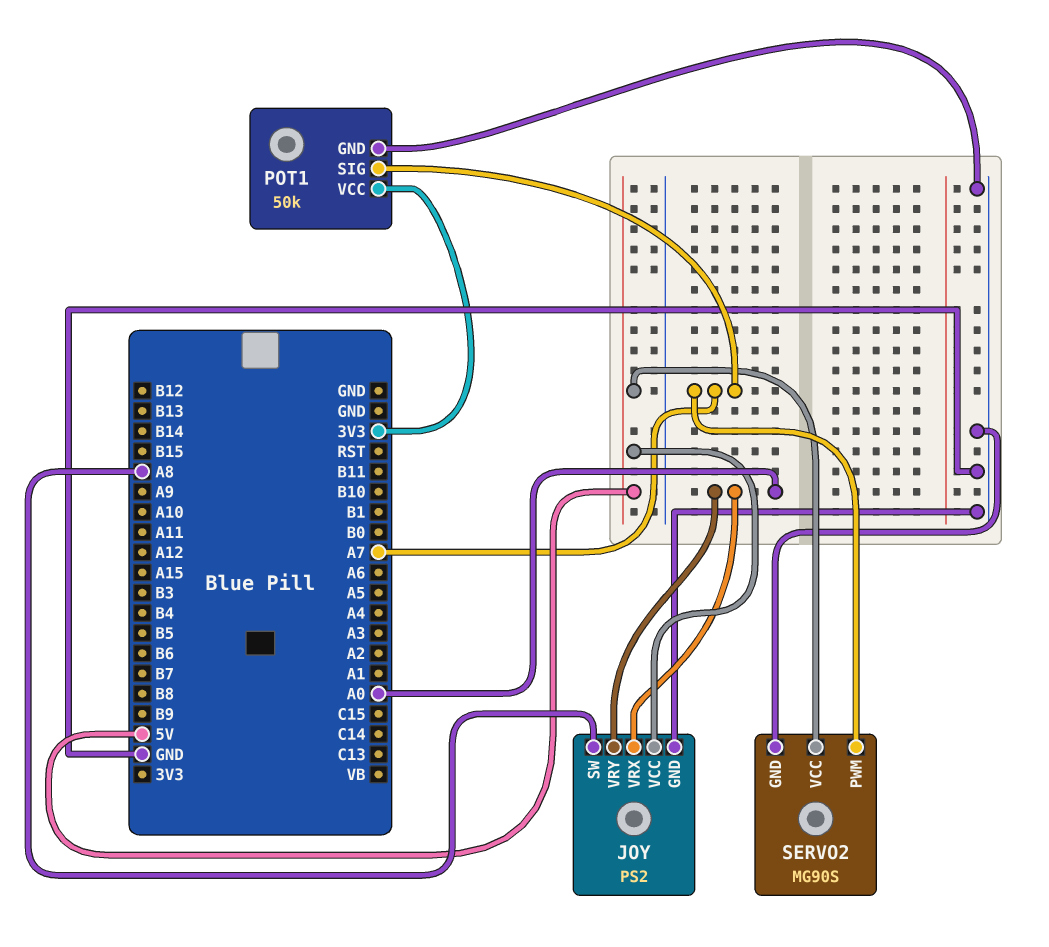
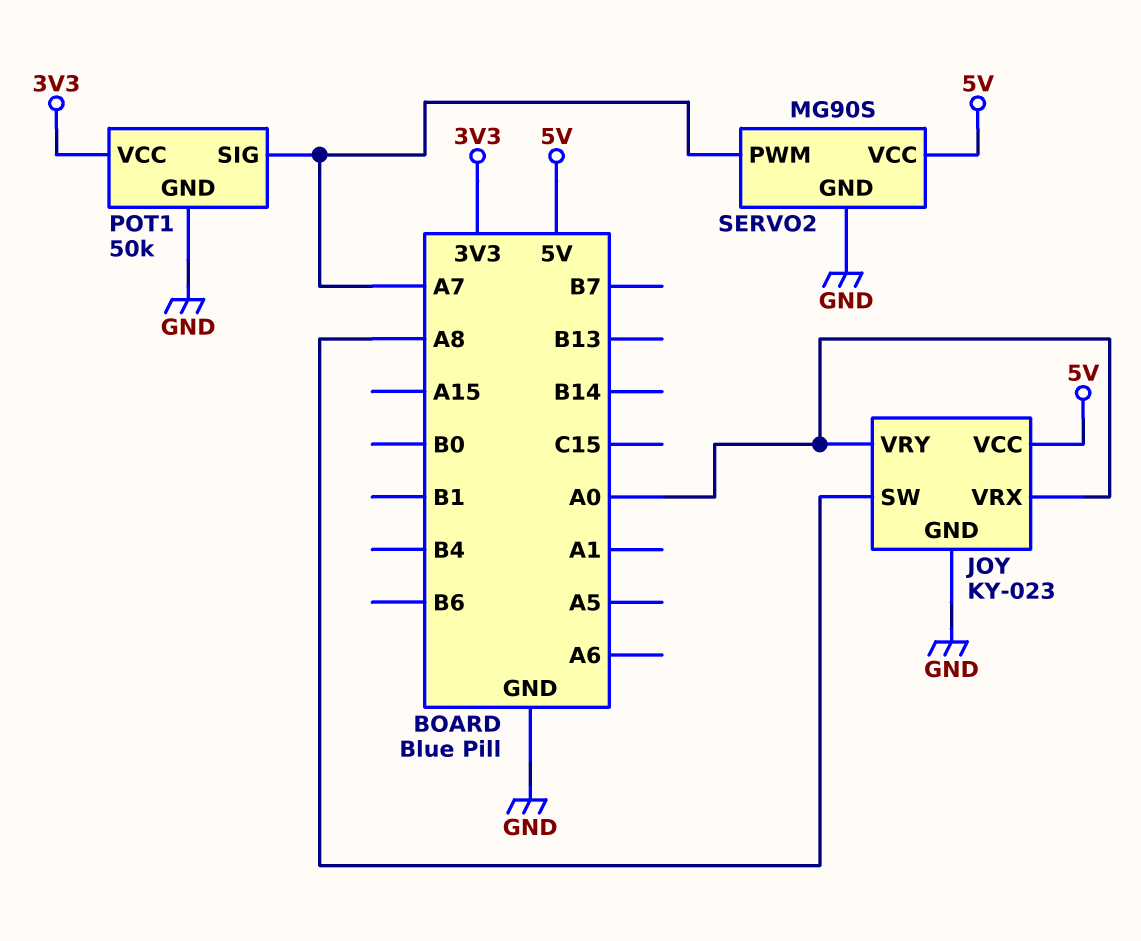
JOY: PS2 -> KY-023

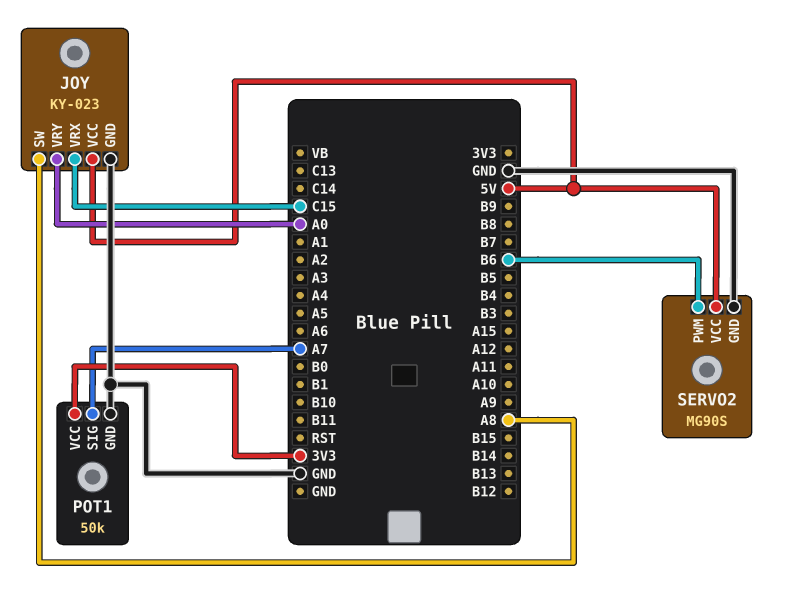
JOY pin VRX: A0 -> C15
SERVO2 pin PWM: A7 -> B6

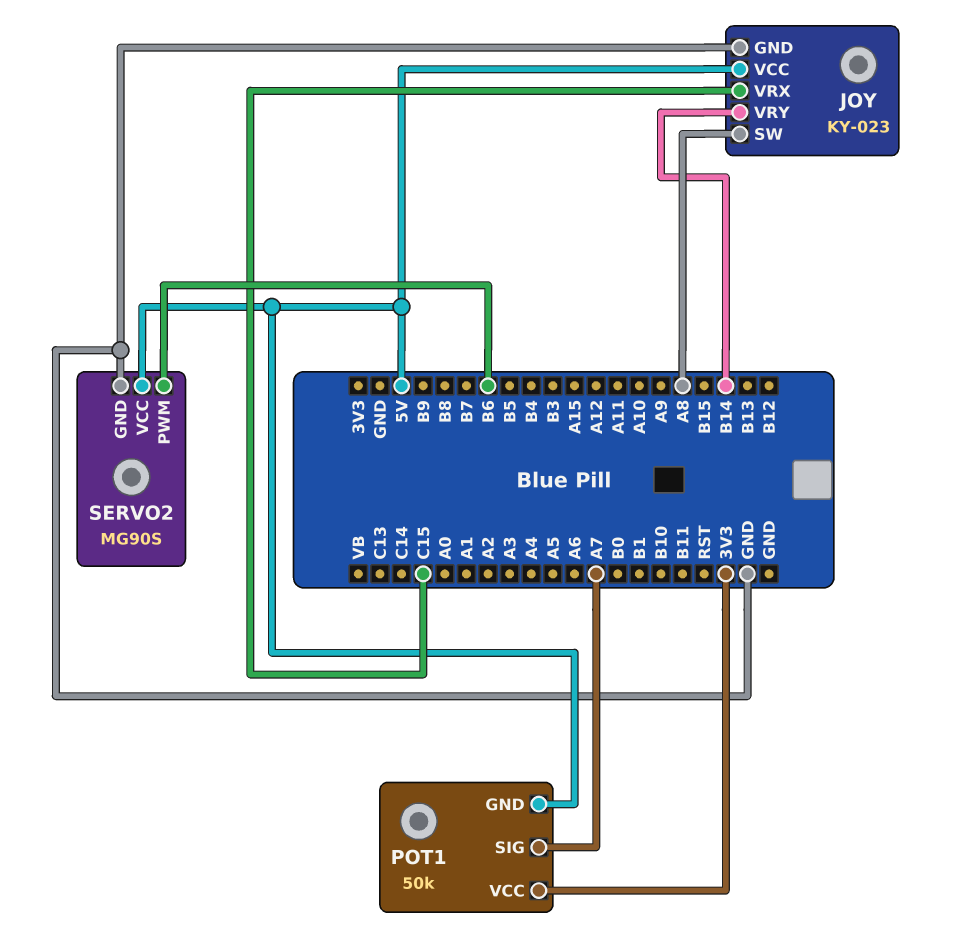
JOY pin VRY: A0 -> B14
POT1 pin GND: GND -> 5V

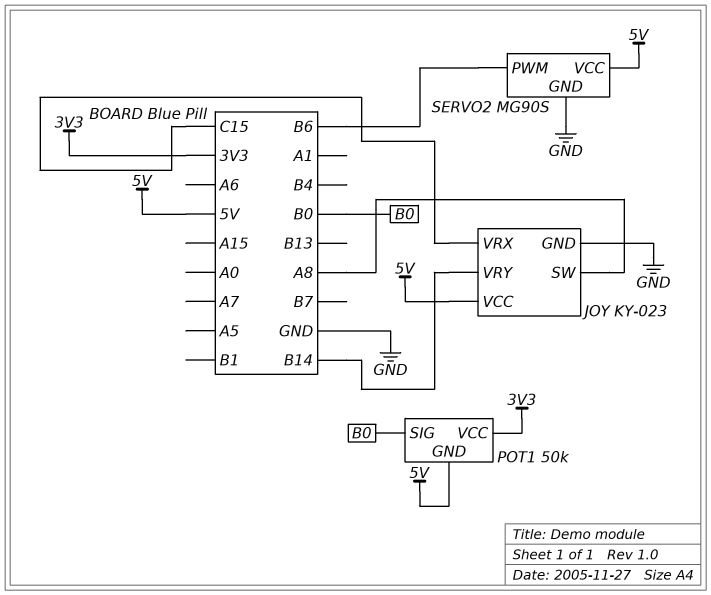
POT1 pin SIG: A7 -> B0

